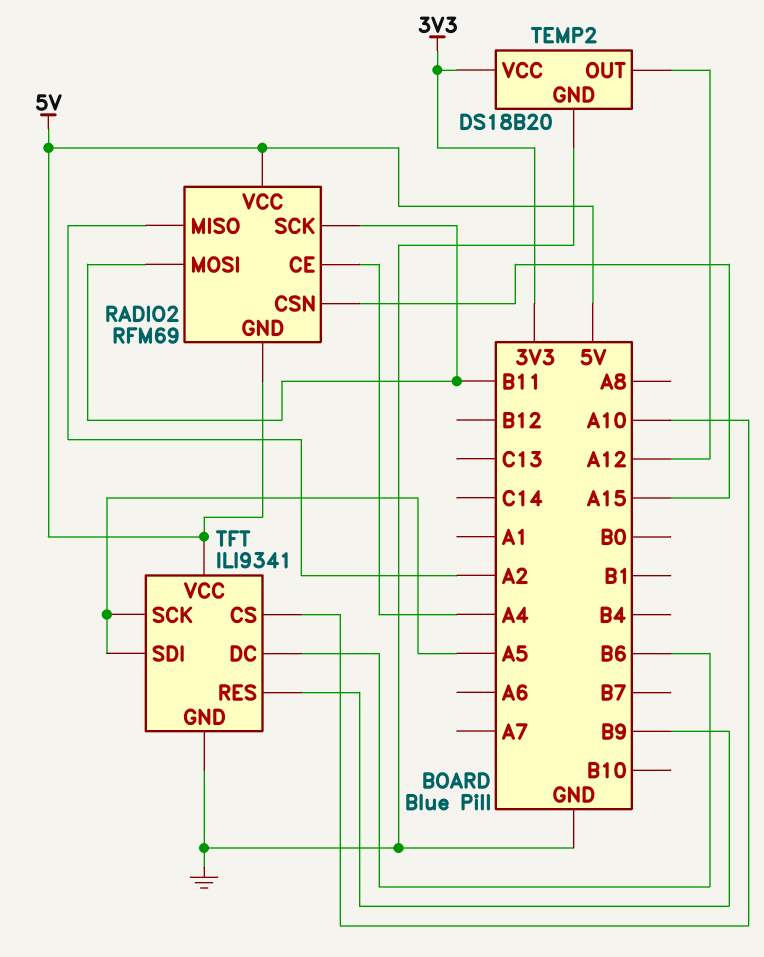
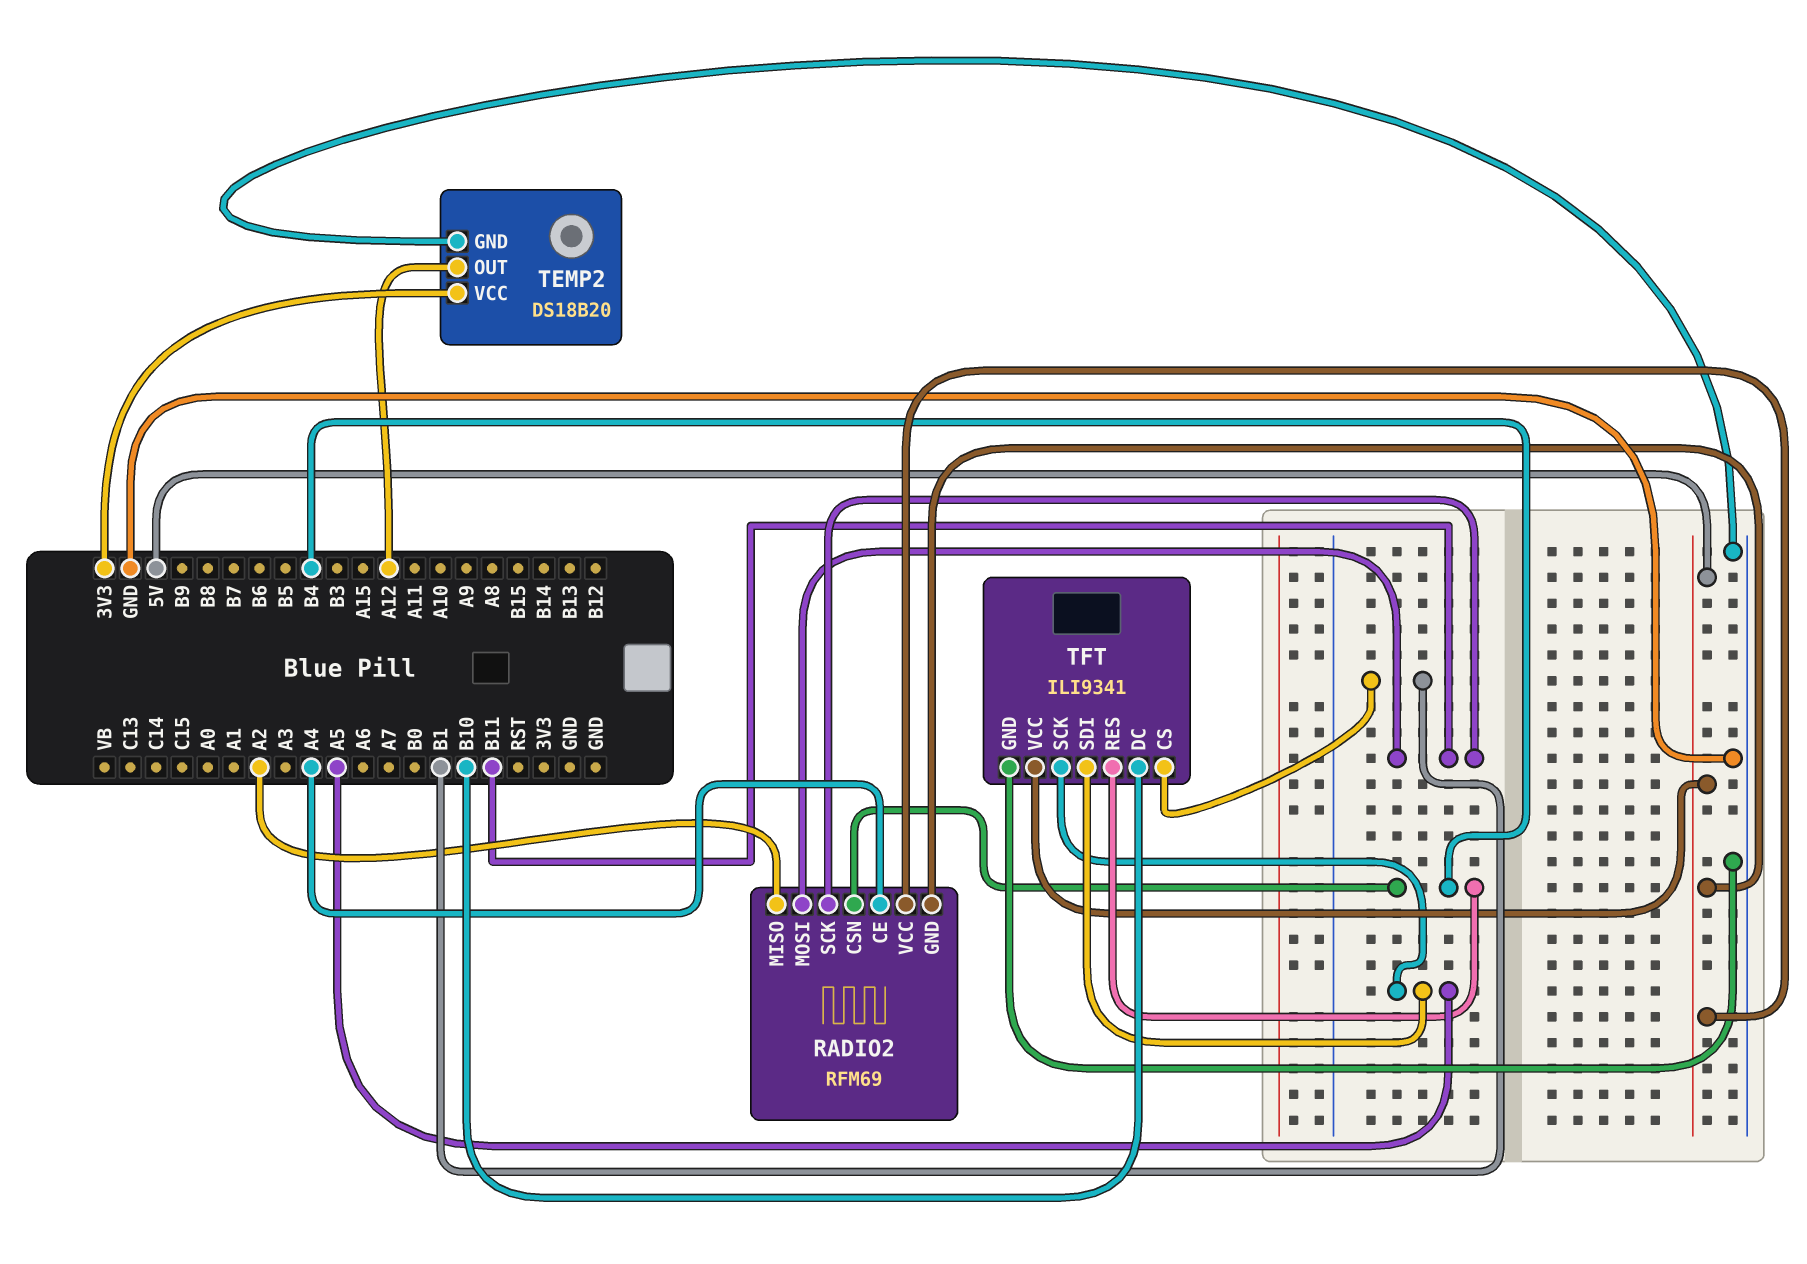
RADIO2 pin CSN: A15 -> B4
TFT pin CS: A10 -> B1
TFT pin DC: B6 -> B10
TFT pin RES: B9 -> B4

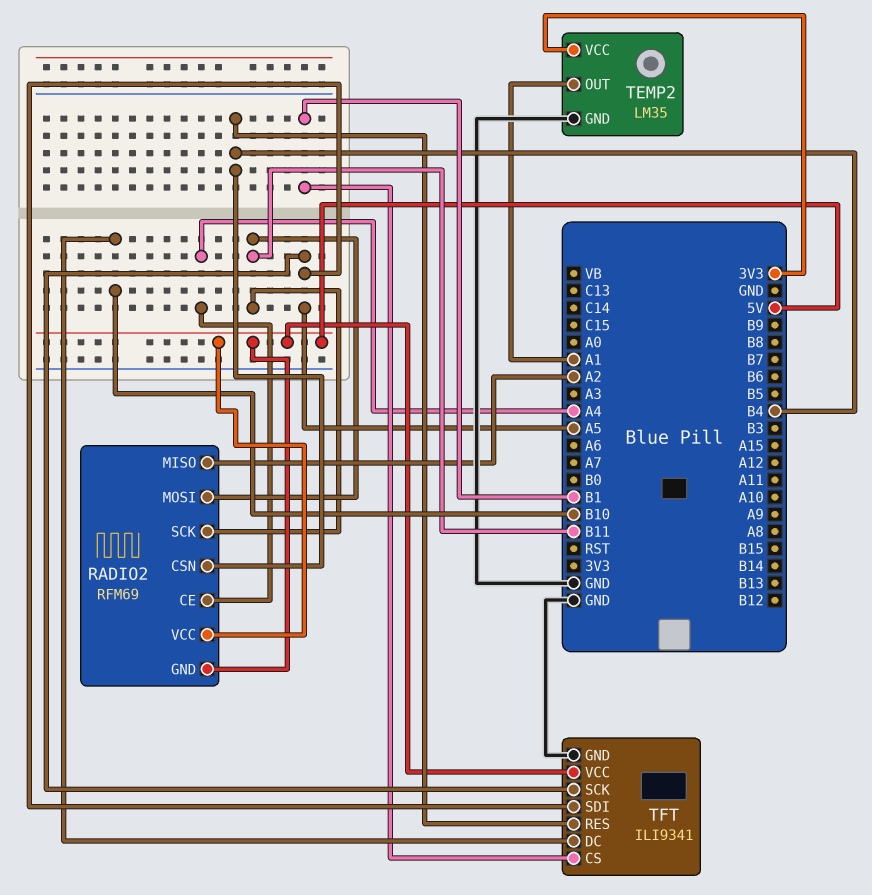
TEMP2: DS18B20 -> LM35
TEMP2 pin OUT: A12 -> A1

